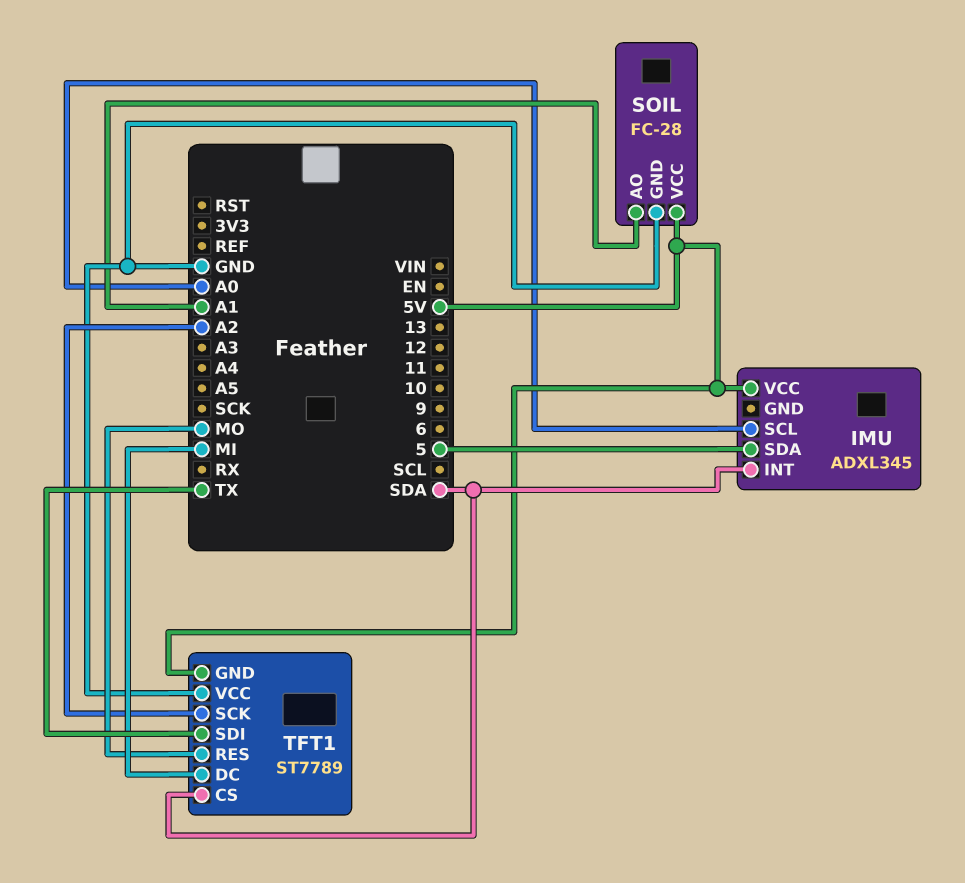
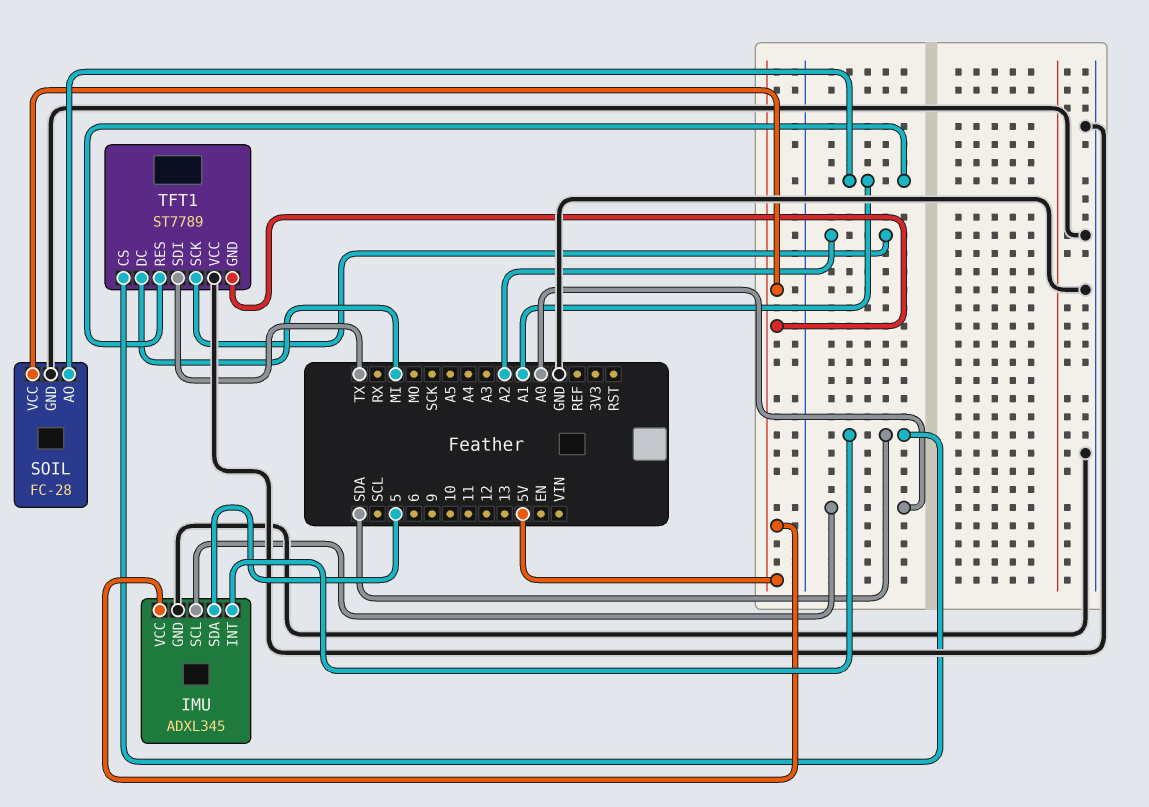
IMU pin GND: none -> GND
TFT1 pin RES: MO -> A1

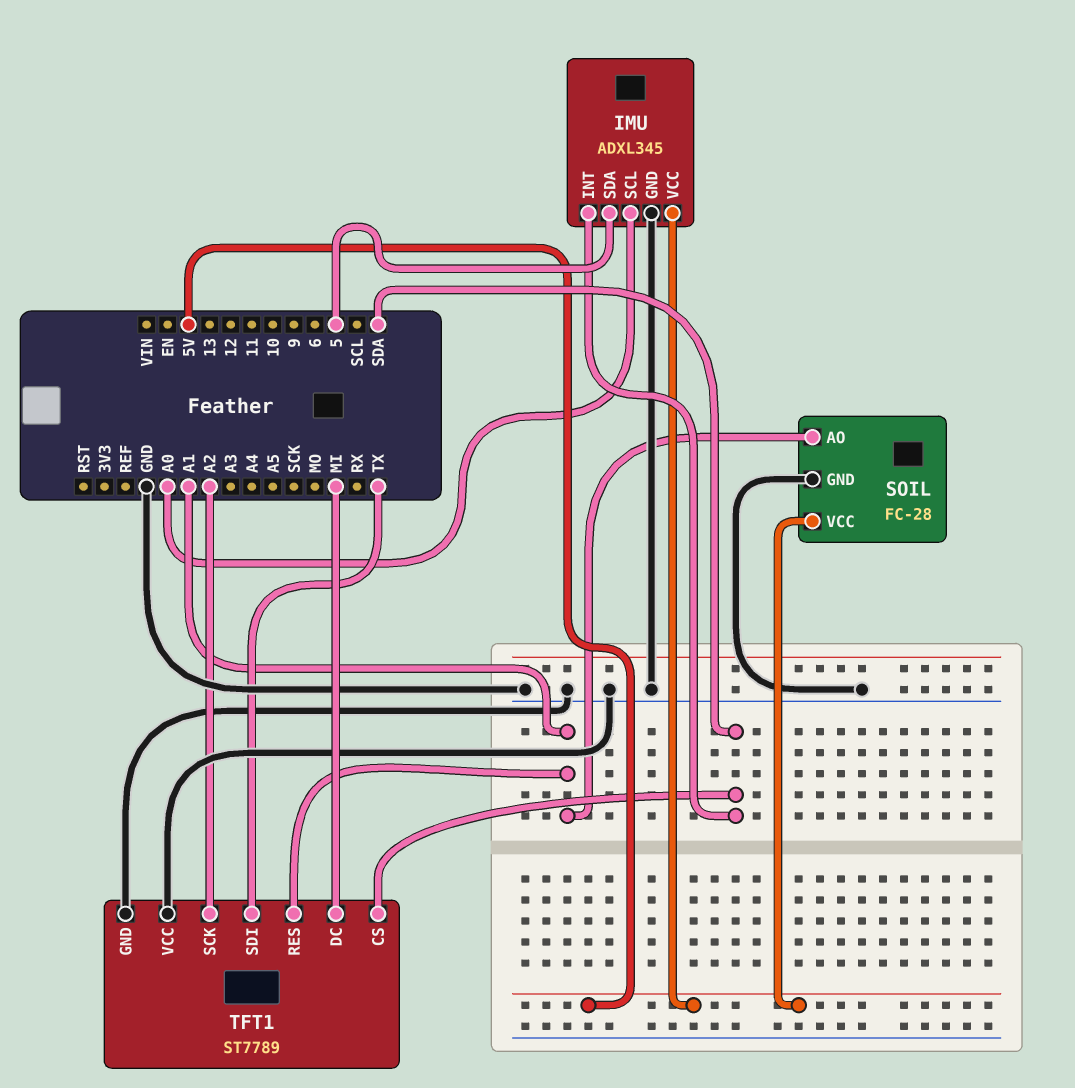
TFT1 pin GND: 5V -> GND

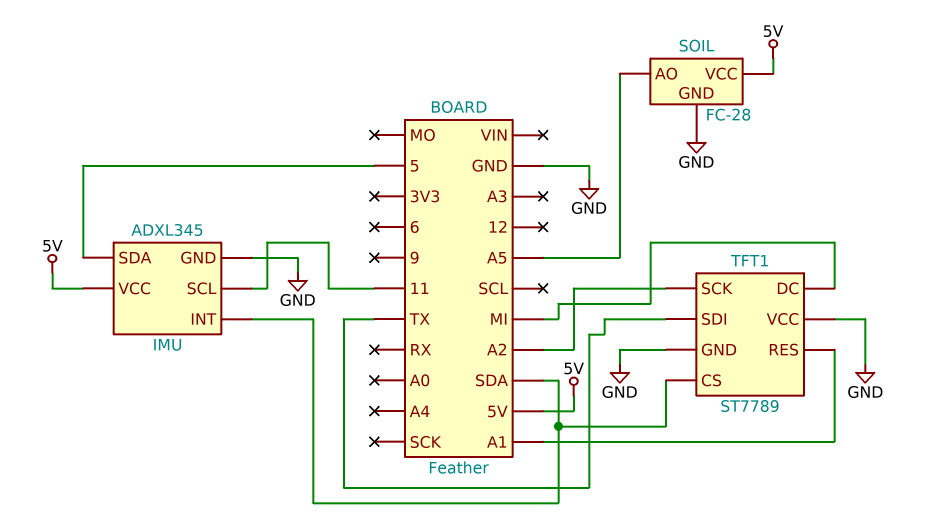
IMU pin SCL: A0 -> 11
SOIL pin AO: A1 -> A5

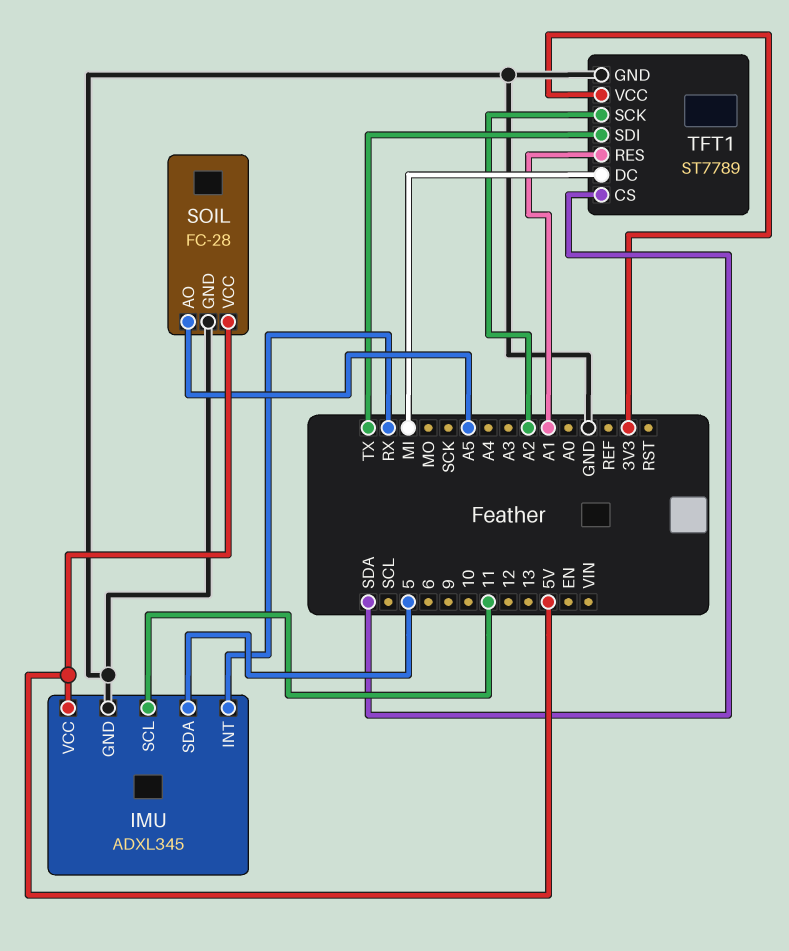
IMU pin INT: SDA -> RX
TFT1 pin VCC: GND -> 3V3

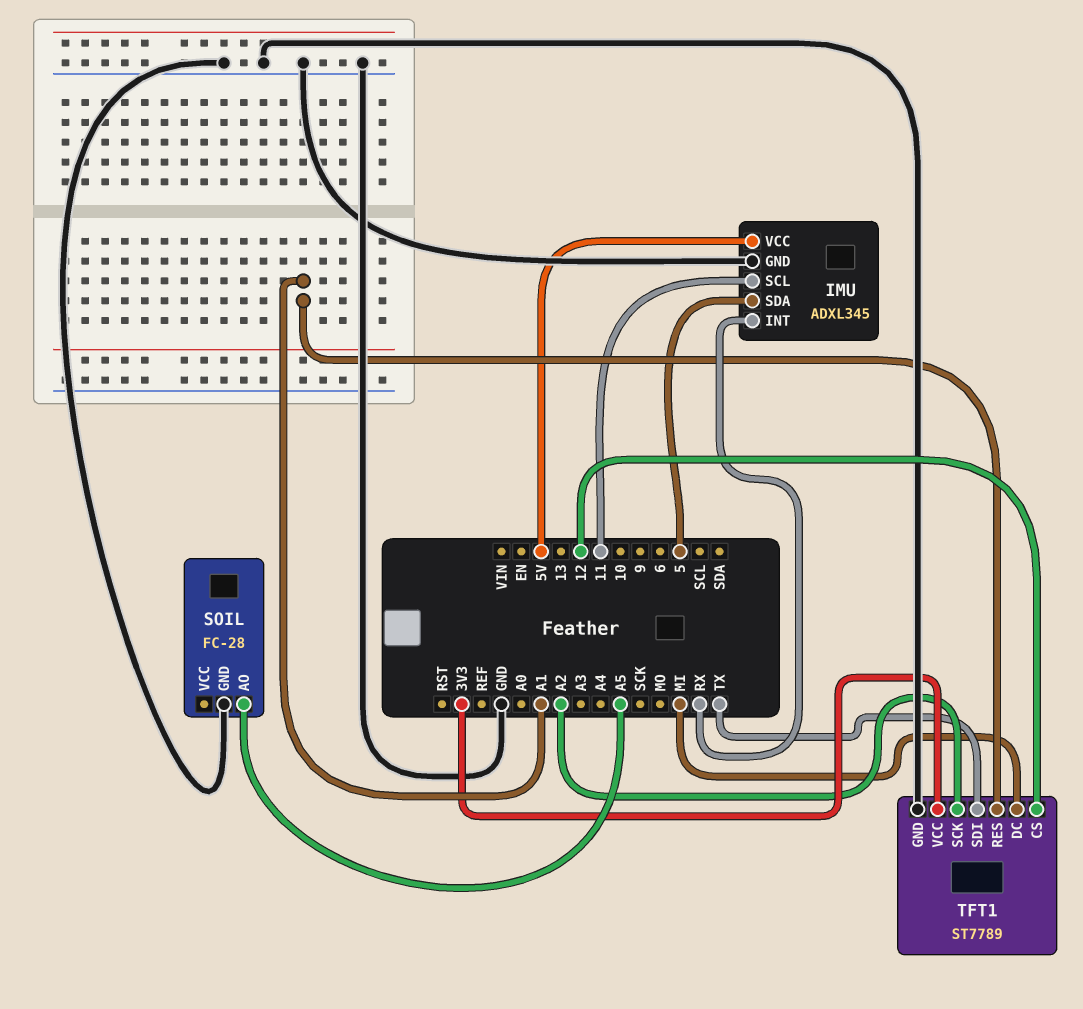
SOIL pin VCC: 5V -> none
TFT1 pin CS: SDA -> 12

